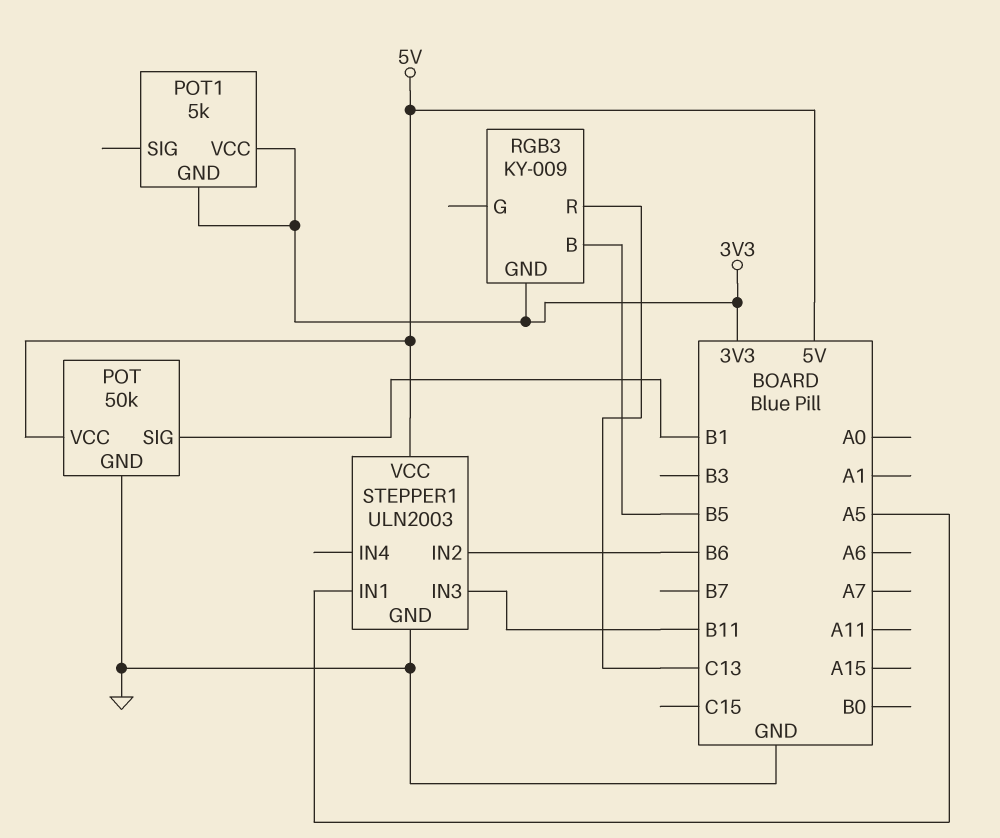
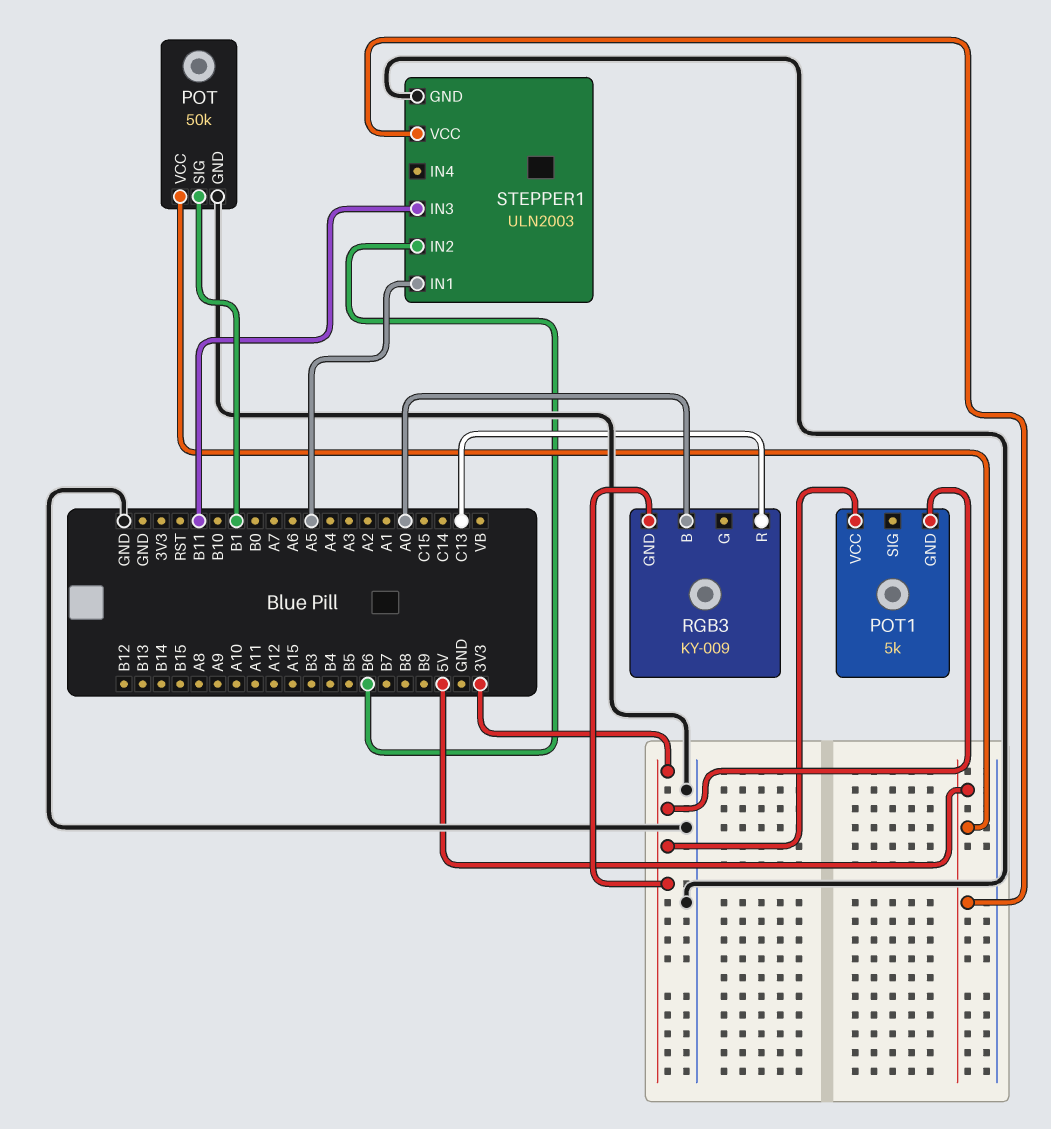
RGB3 pin B: B5 -> A0

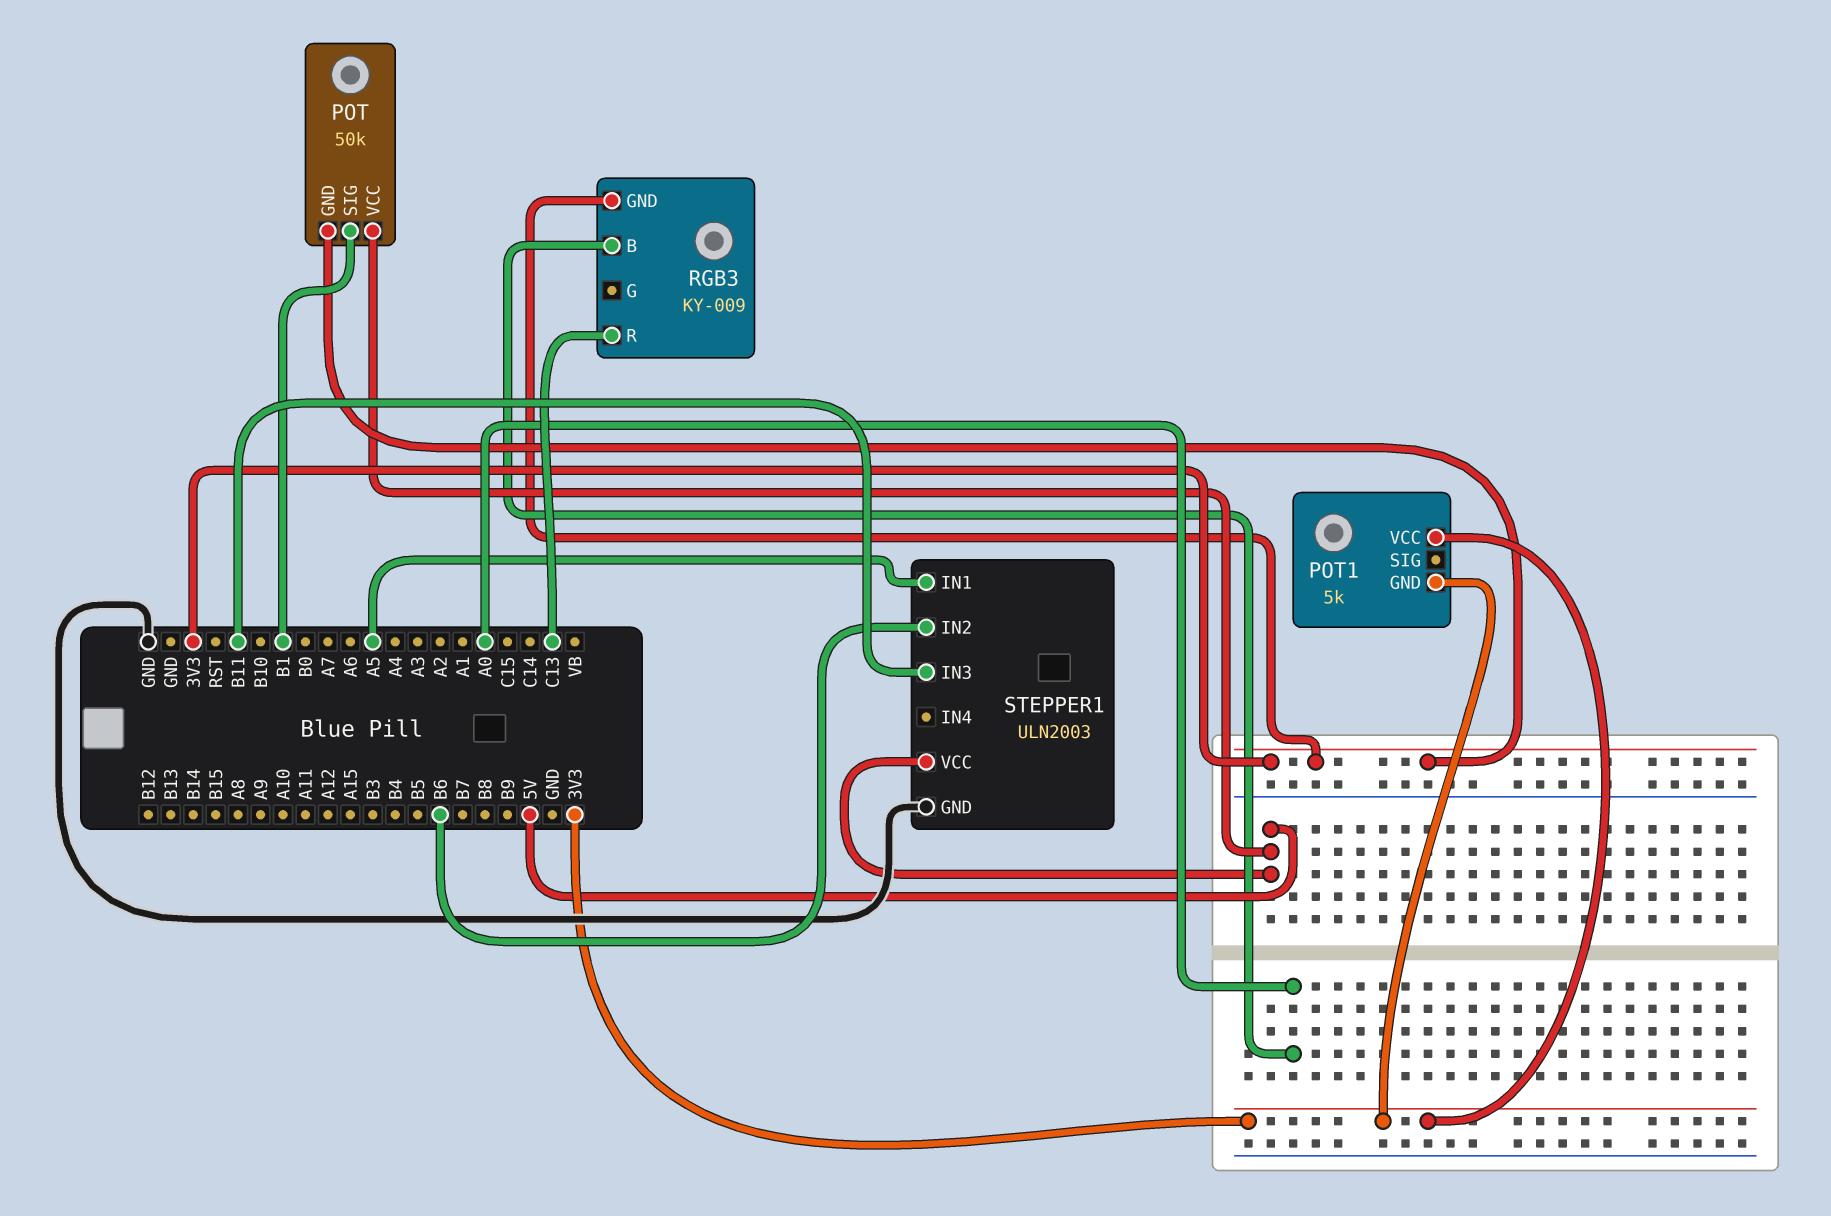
POT pin GND: GND -> 3V3

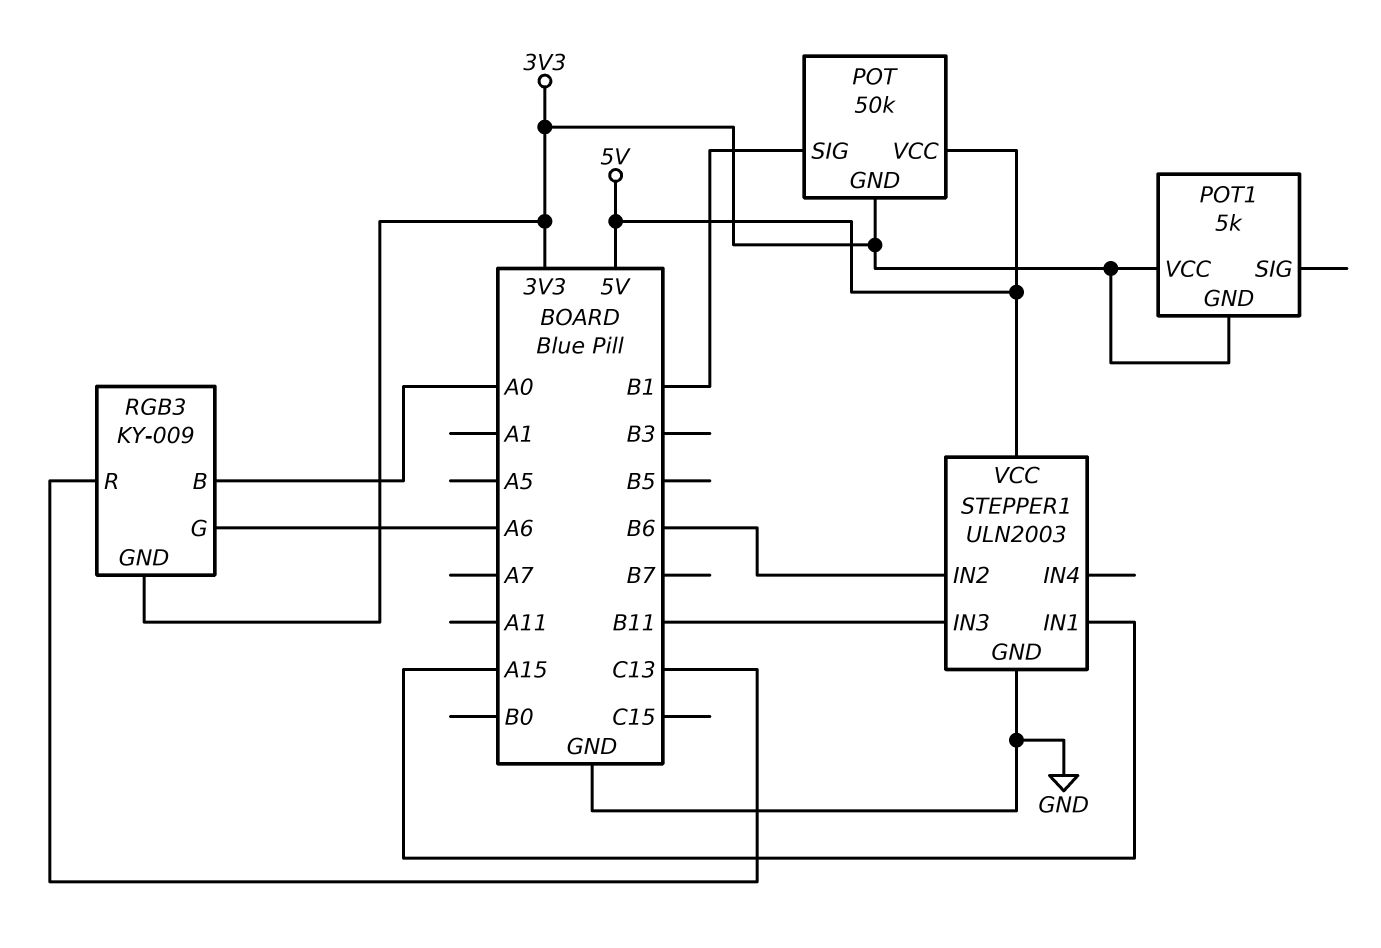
RGB3 pin G: none -> A6
STEPPER1 pin IN1: A5 -> A15

